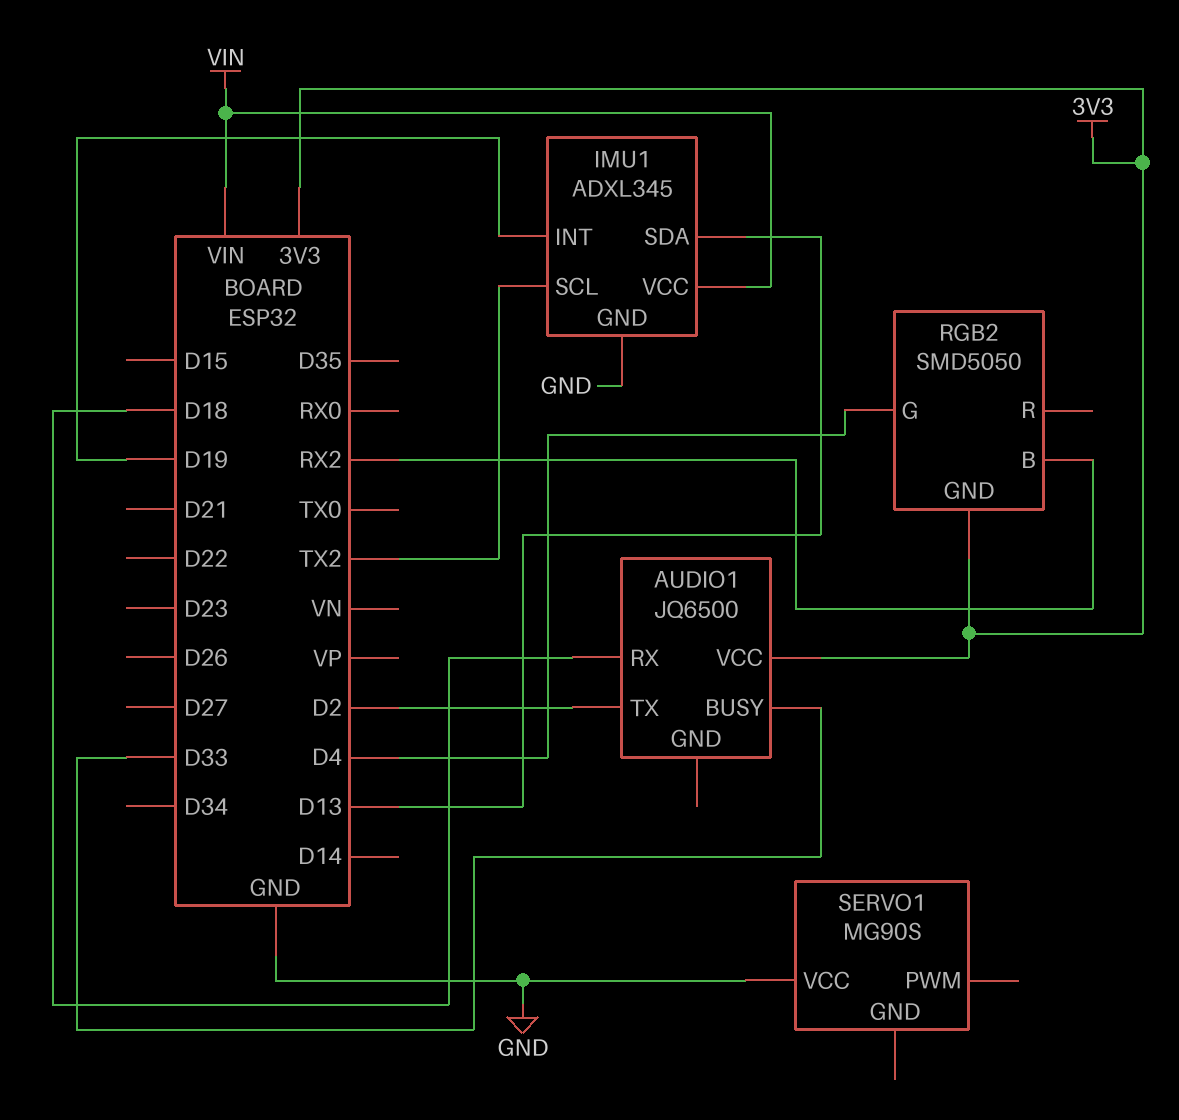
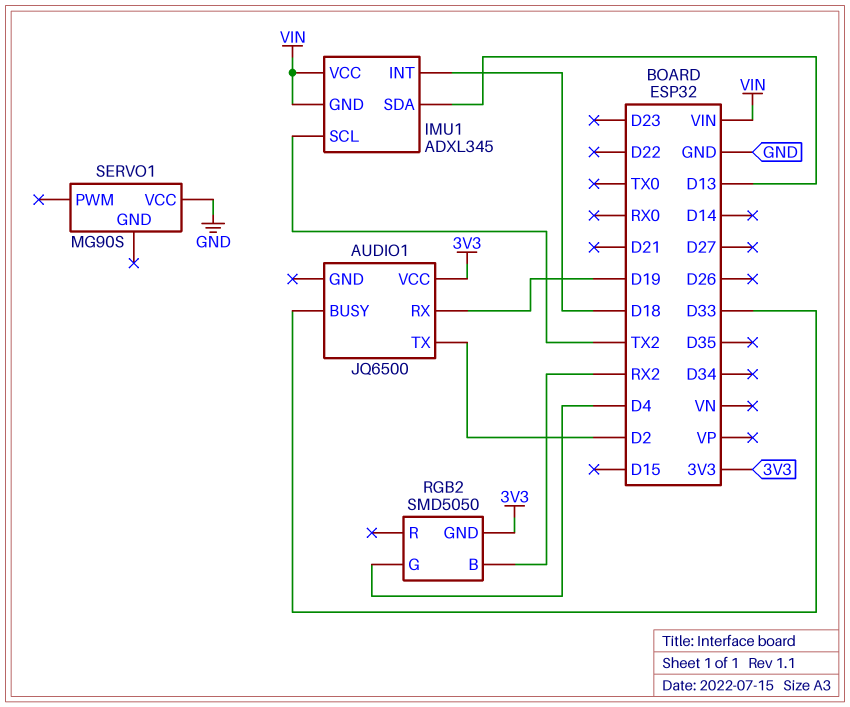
AUDIO1 pin RX: D18 -> D19
IMU1 pin GND: GND -> VIN
IMU1 pin INT: D19 -> D18

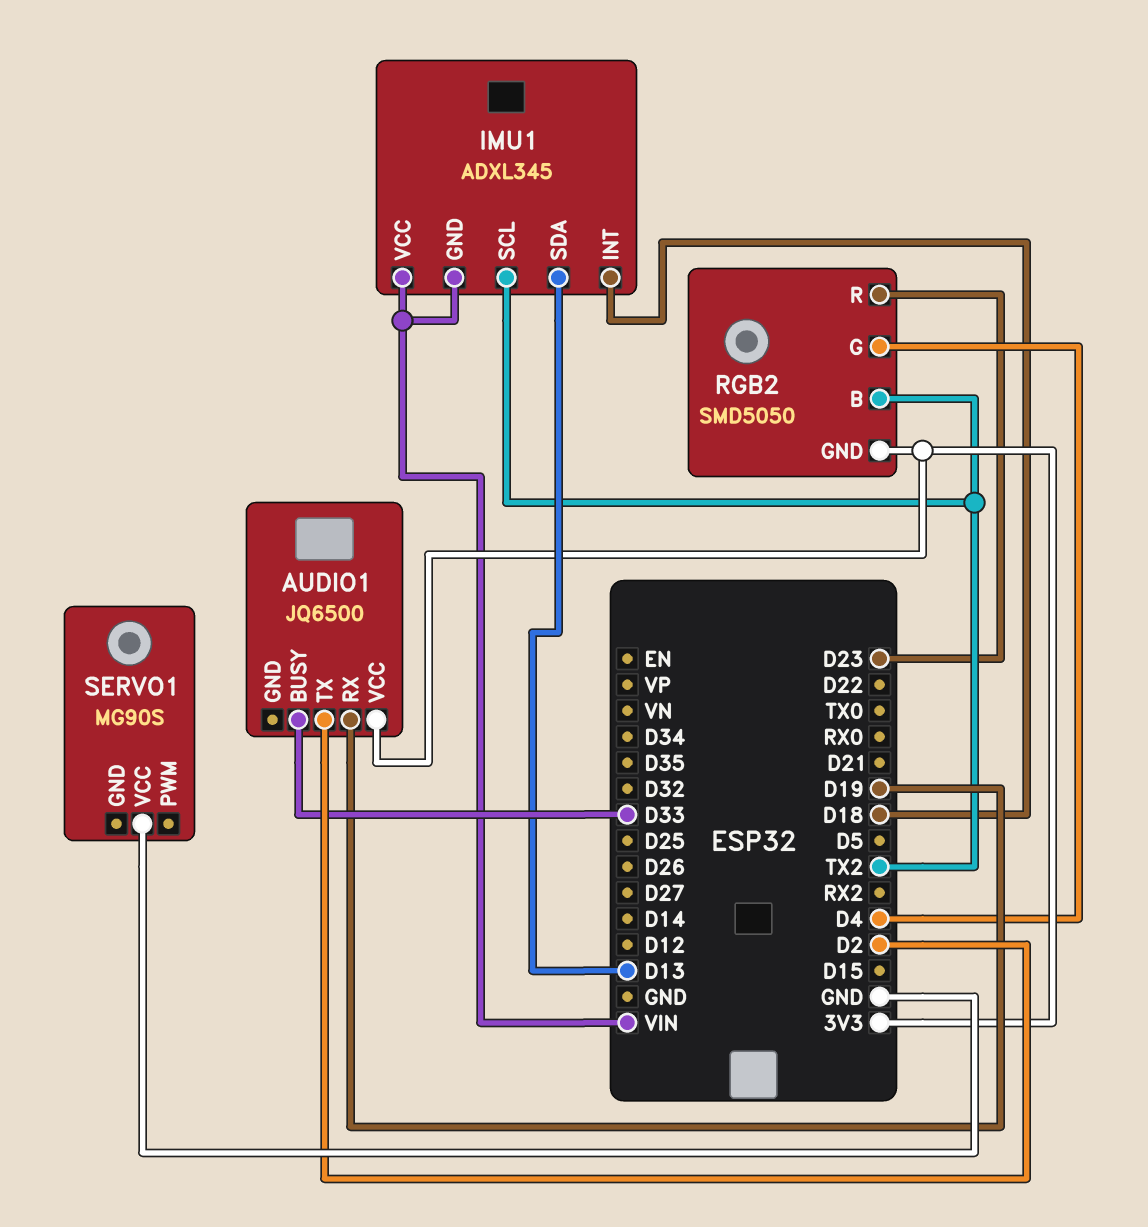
RGB2 pin B: RX2 -> TX2
RGB2 pin R: none -> D23

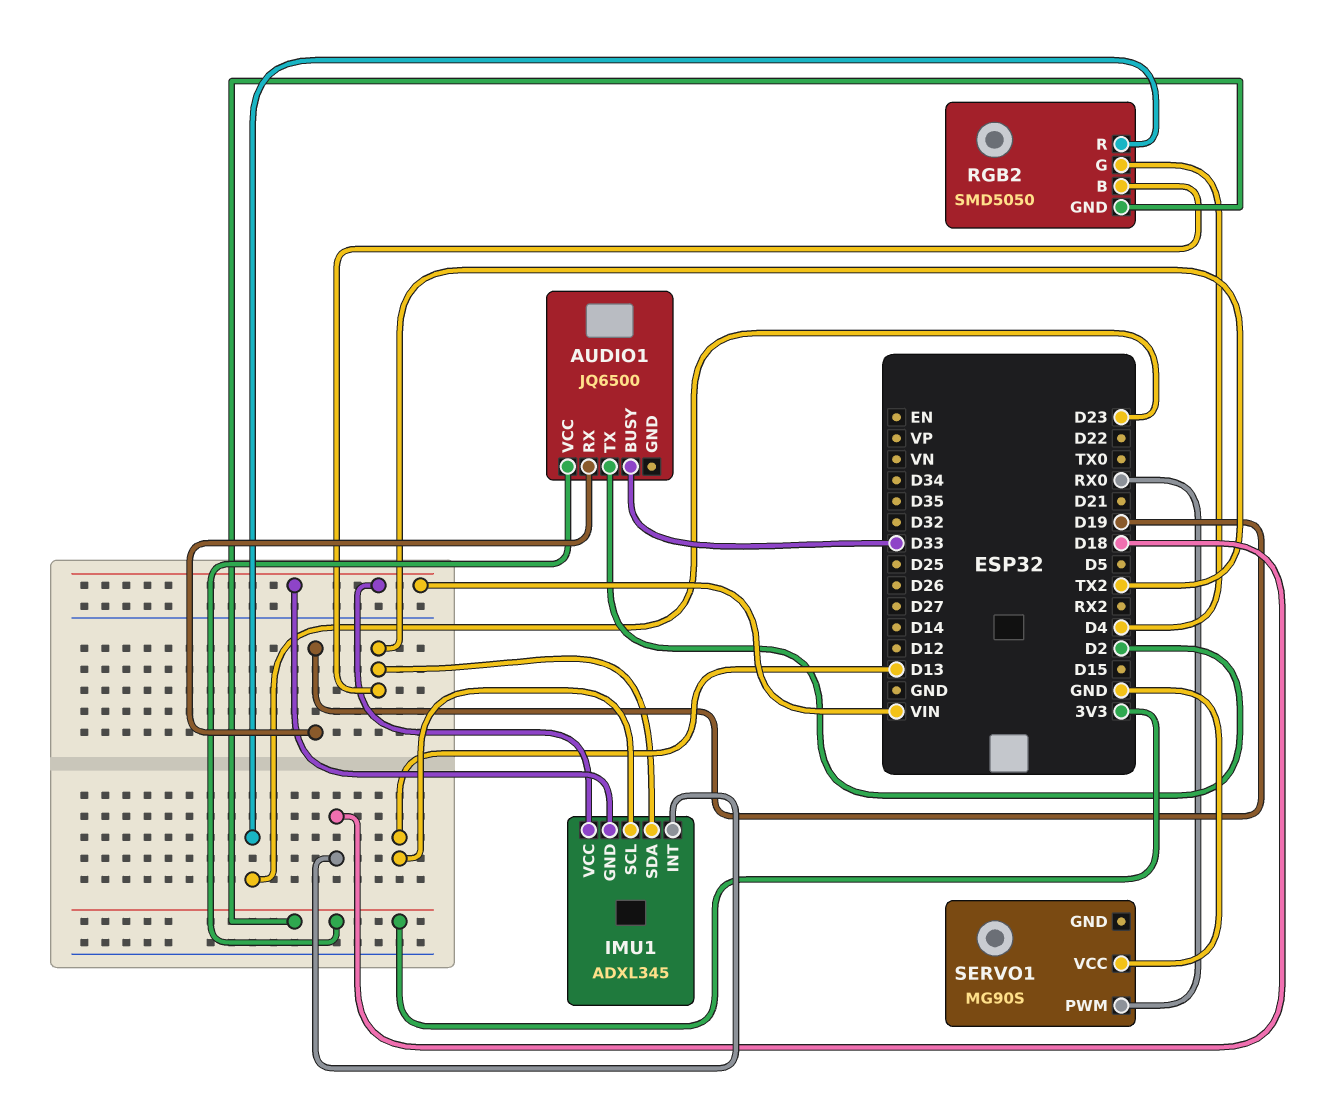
IMU1 pin SCL: TX2 -> D13
IMU1 pin SDA: D13 -> TX2
SERVO1 pin PWM: none -> RX0

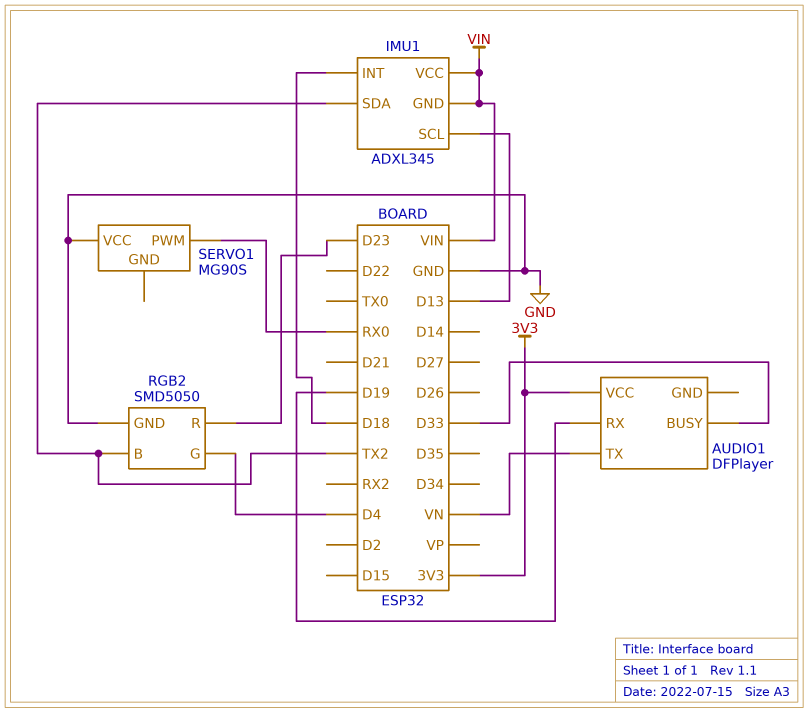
AUDIO1: JQ6500 -> DFPlayer
AUDIO1 pin TX: D2 -> VN
RGB2 pin GND: 3V3 -> GND

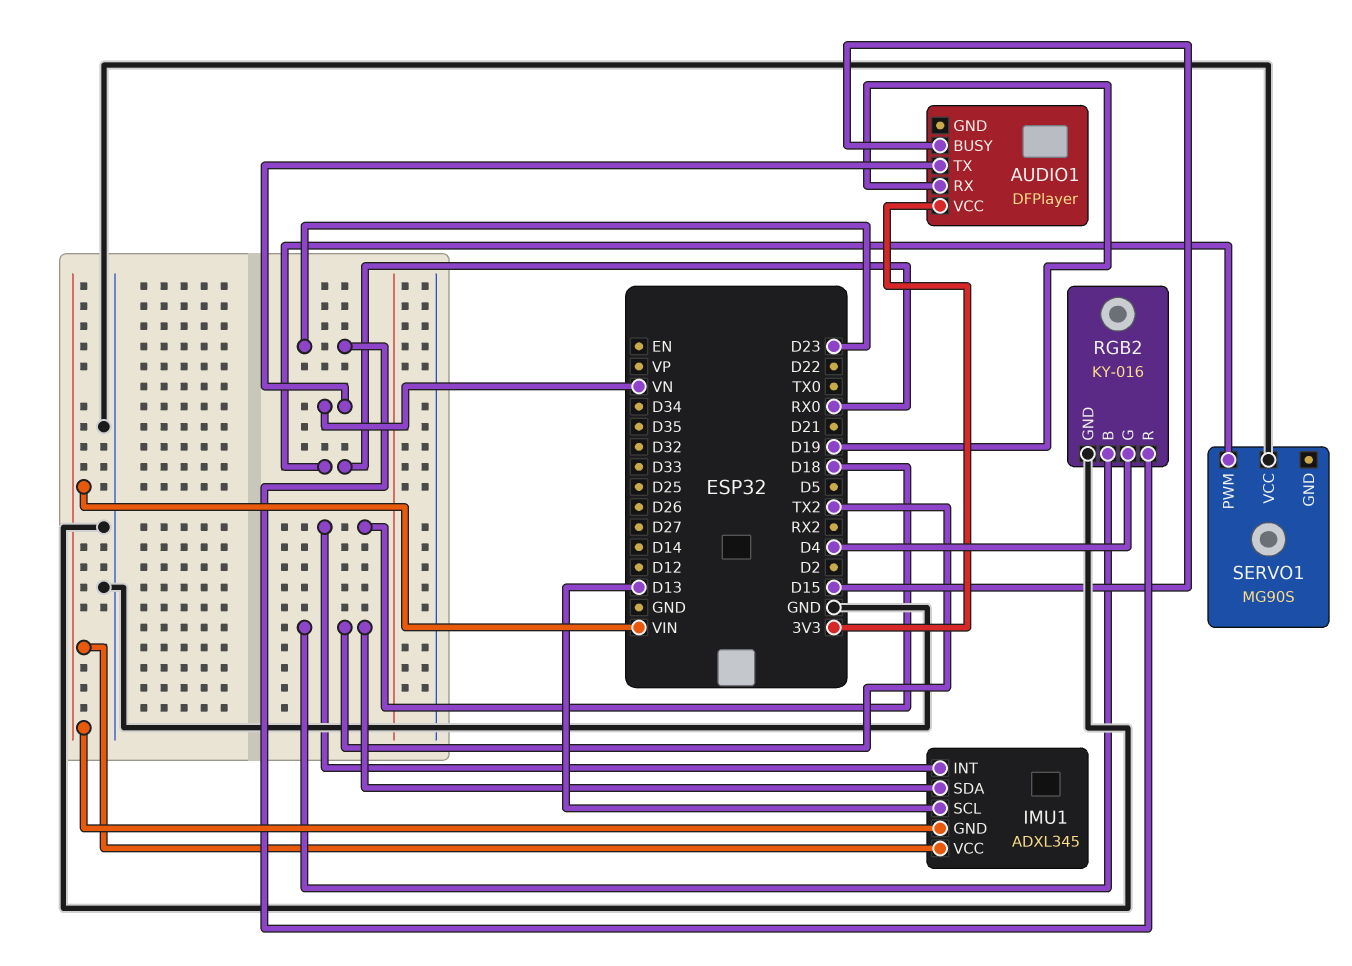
AUDIO1 pin BUSY: D33 -> D15
RGB2: SMD5050 -> KY-016

